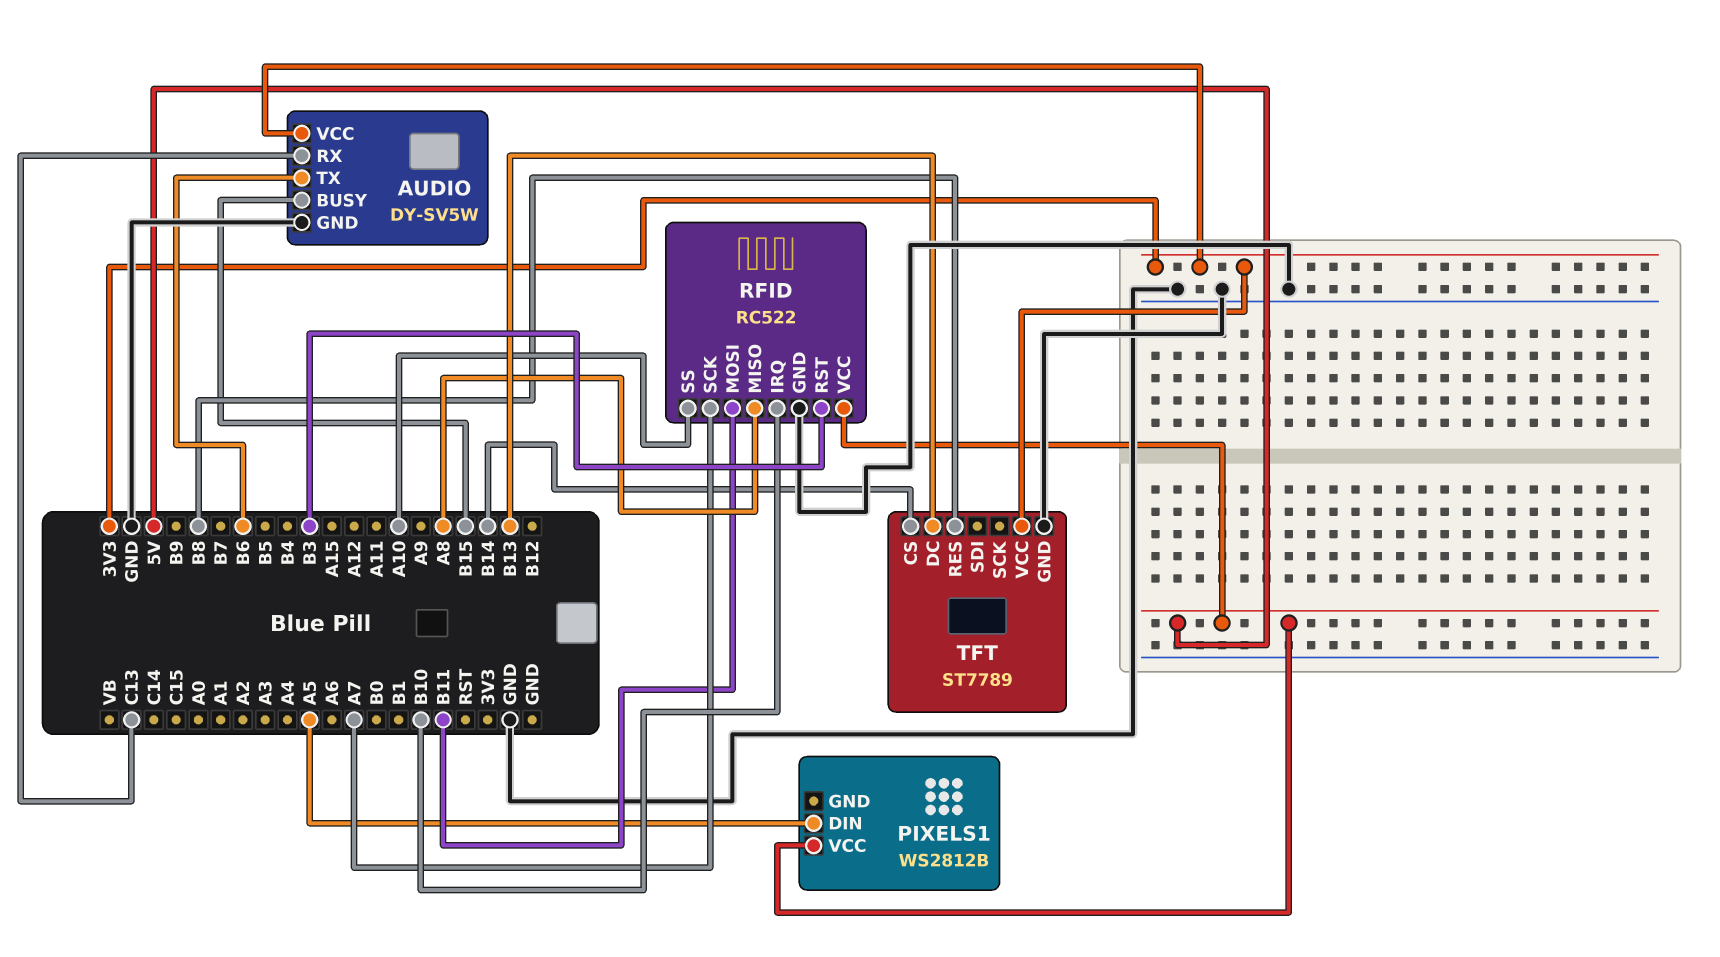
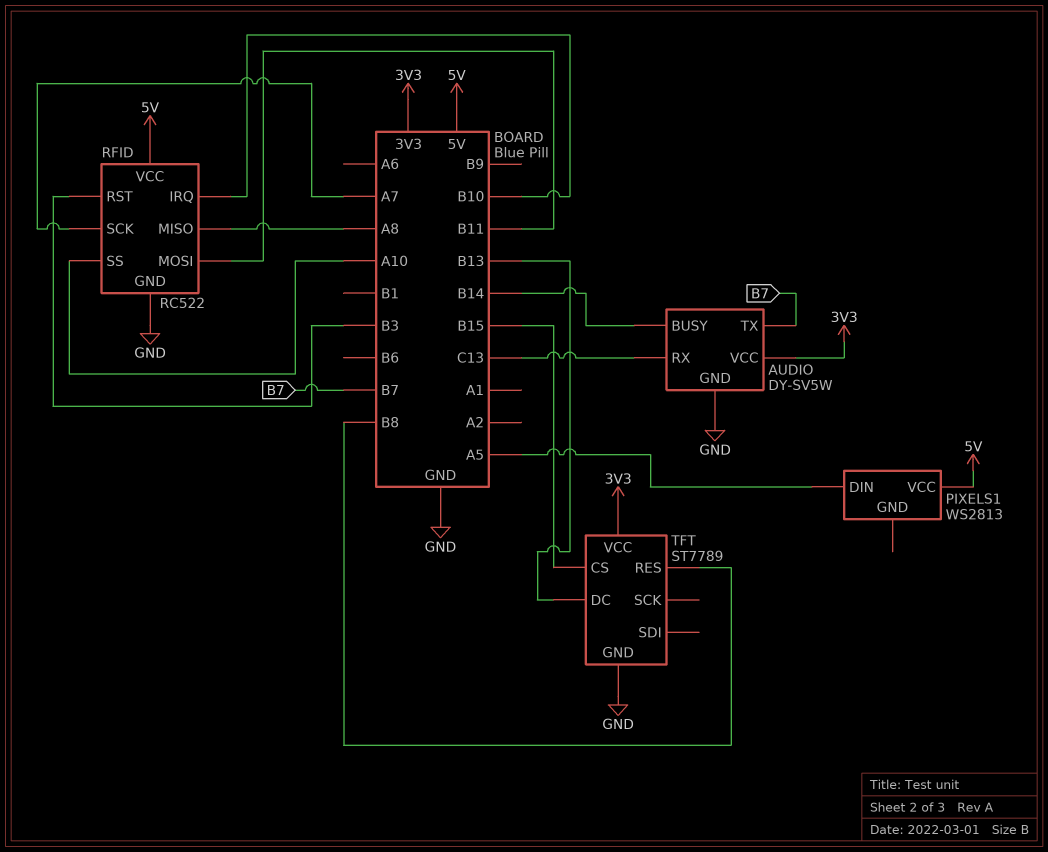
AUDIO pin BUSY: B15 -> B14
AUDIO pin TX: B6 -> B7
PIXELS1: WS2812B -> WS2813
TFT pin CS: B14 -> B15

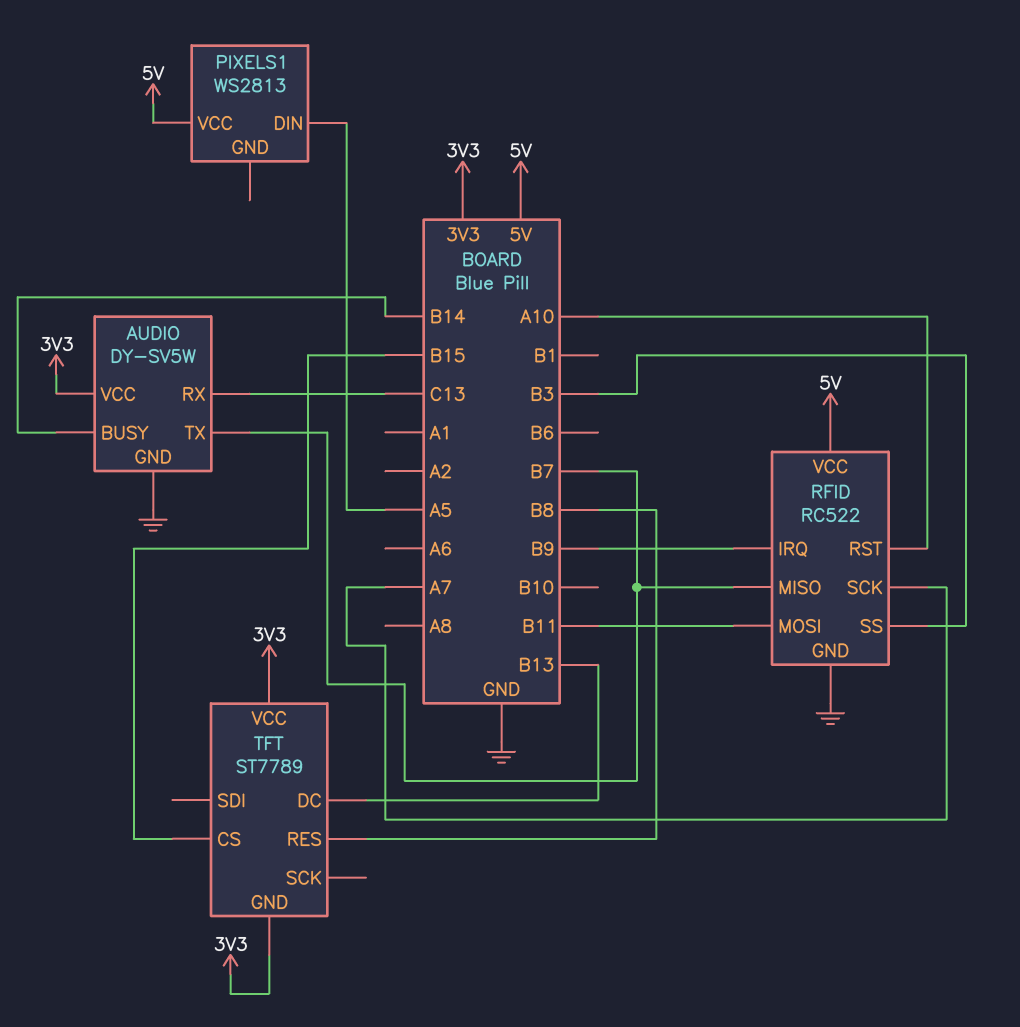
RFID pin IRQ: B10 -> B9
RFID pin MISO: A8 -> B7
RFID pin RST: B3 -> A10
RFID pin SS: A10 -> B3
TFT pin GND: GND -> 3V3

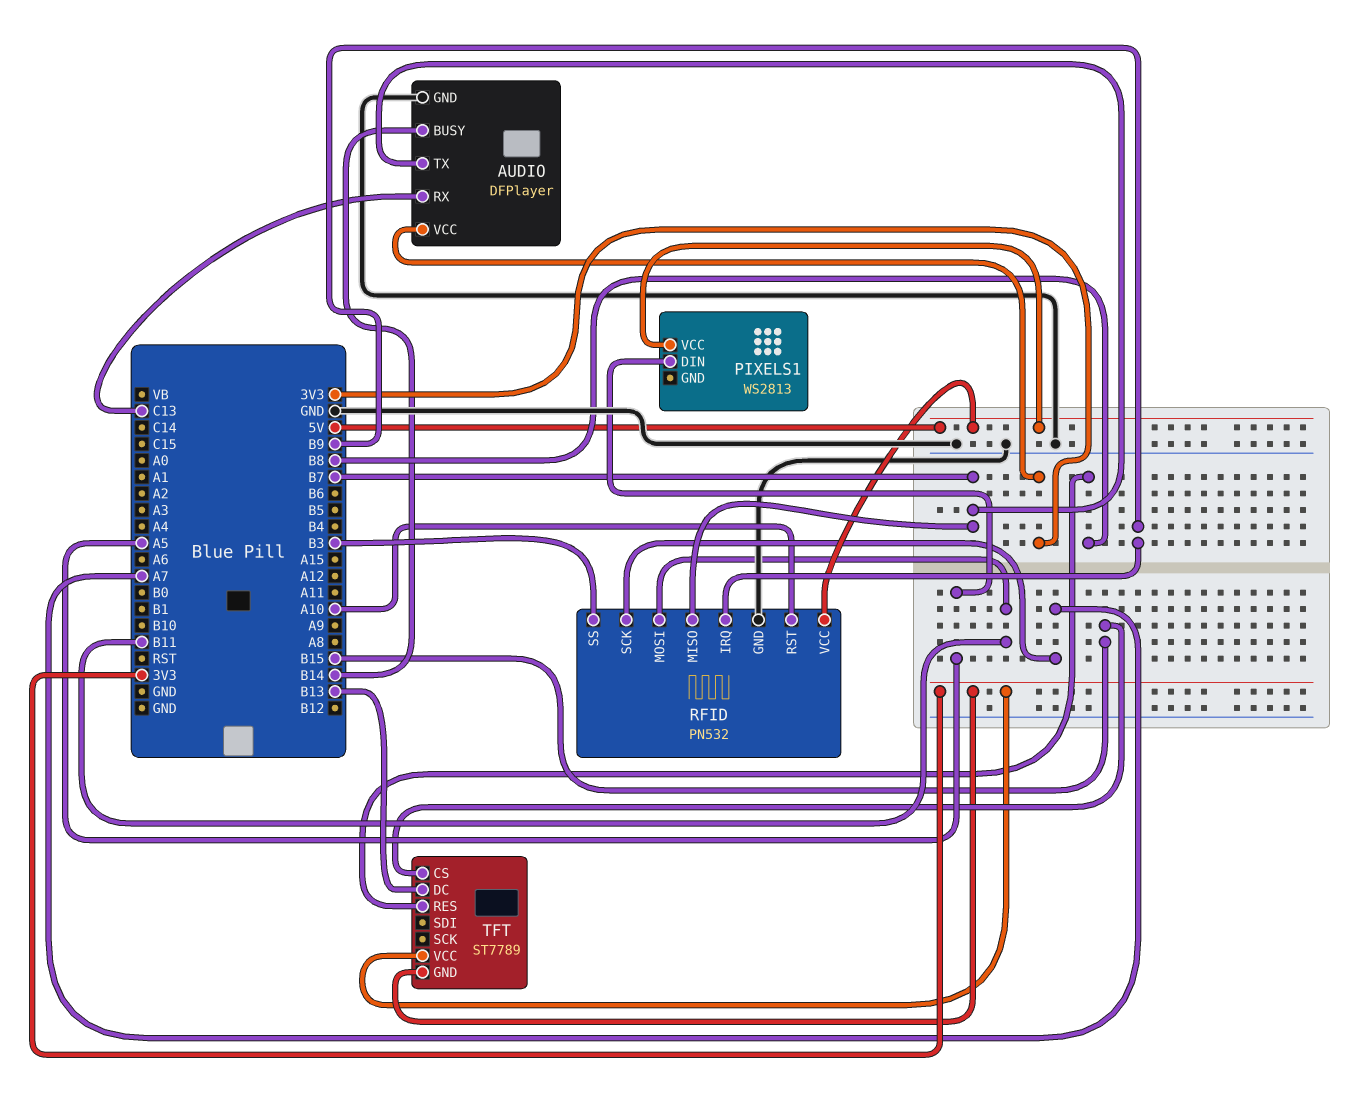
AUDIO: DY-SV5W -> DFPlayer
RFID: RC522 -> PN532

